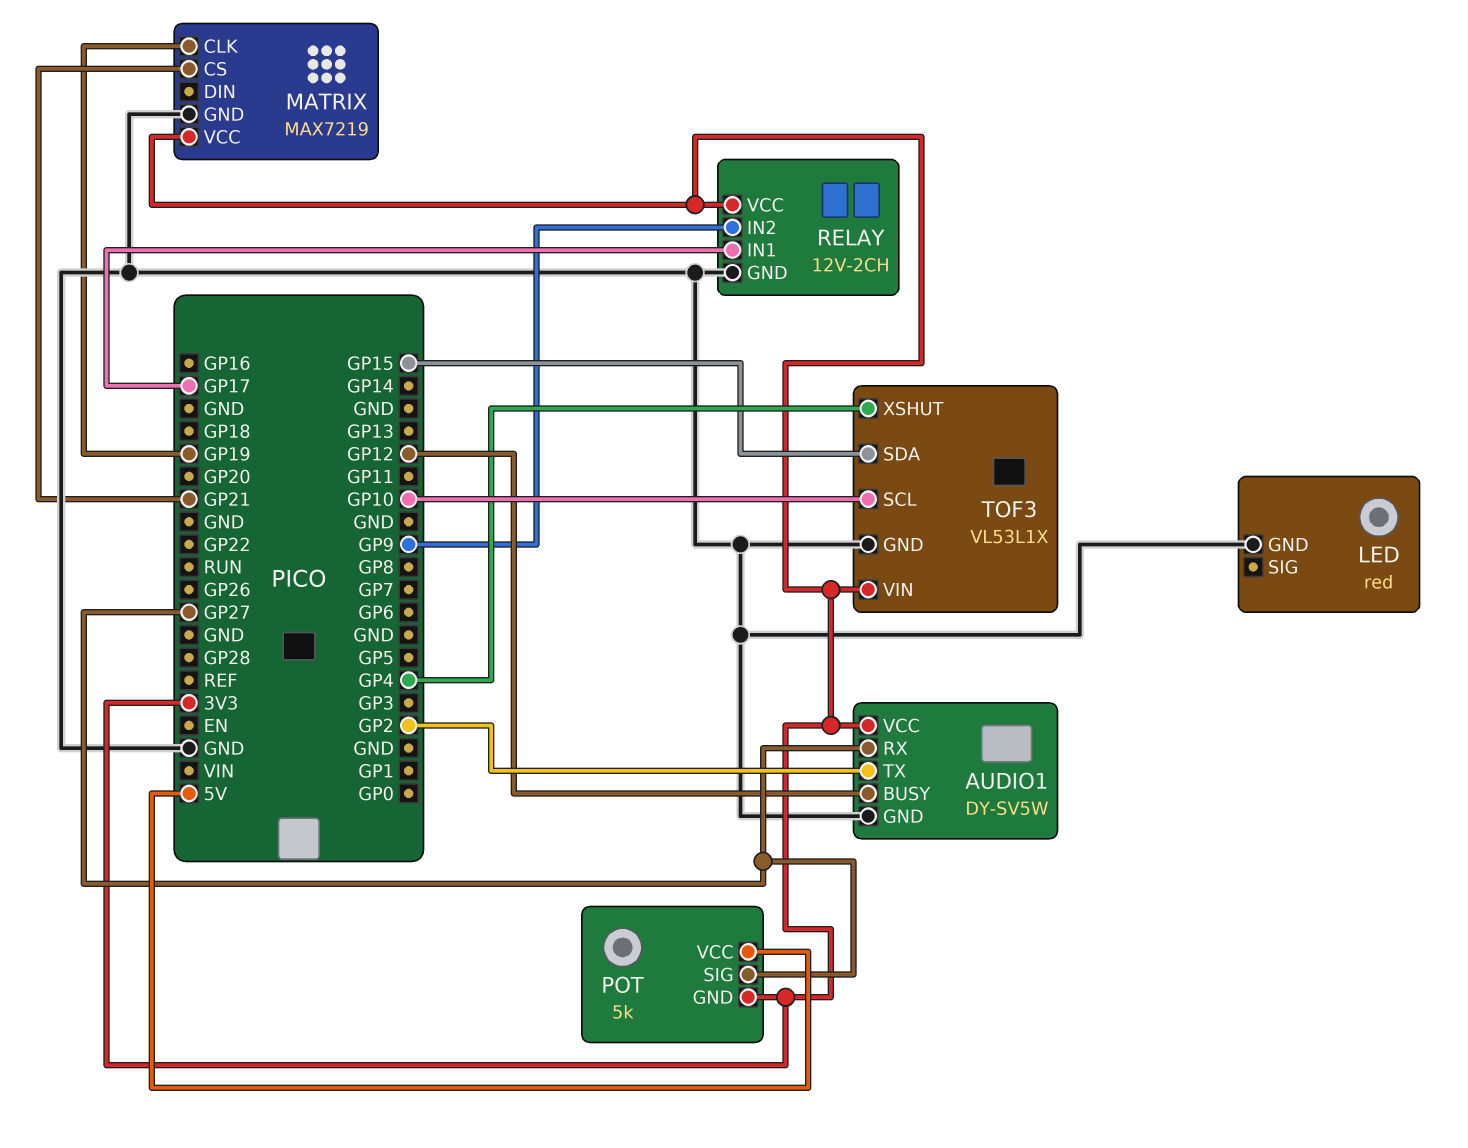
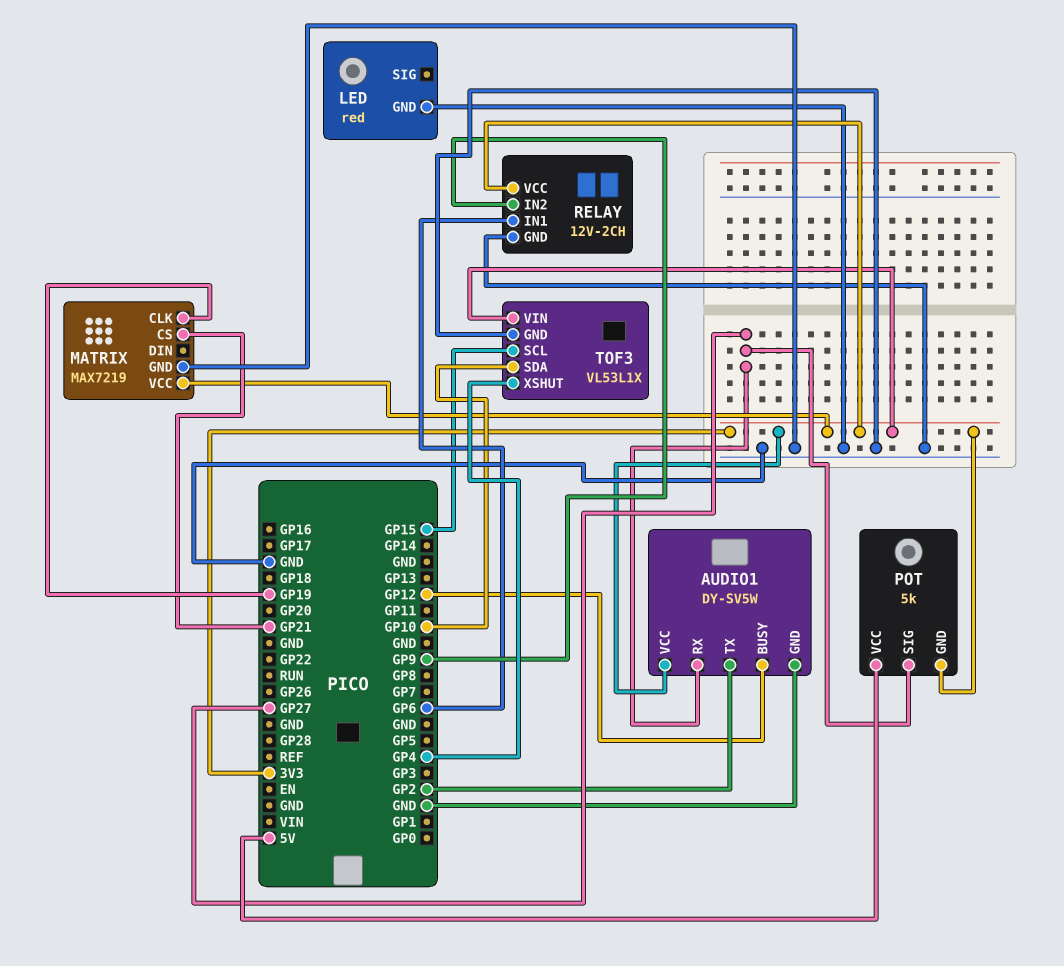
RELAY pin IN1: GP17 -> GP6
TOF3 pin SCL: GP10 -> GP15
TOF3 pin SDA: GP15 -> GP10

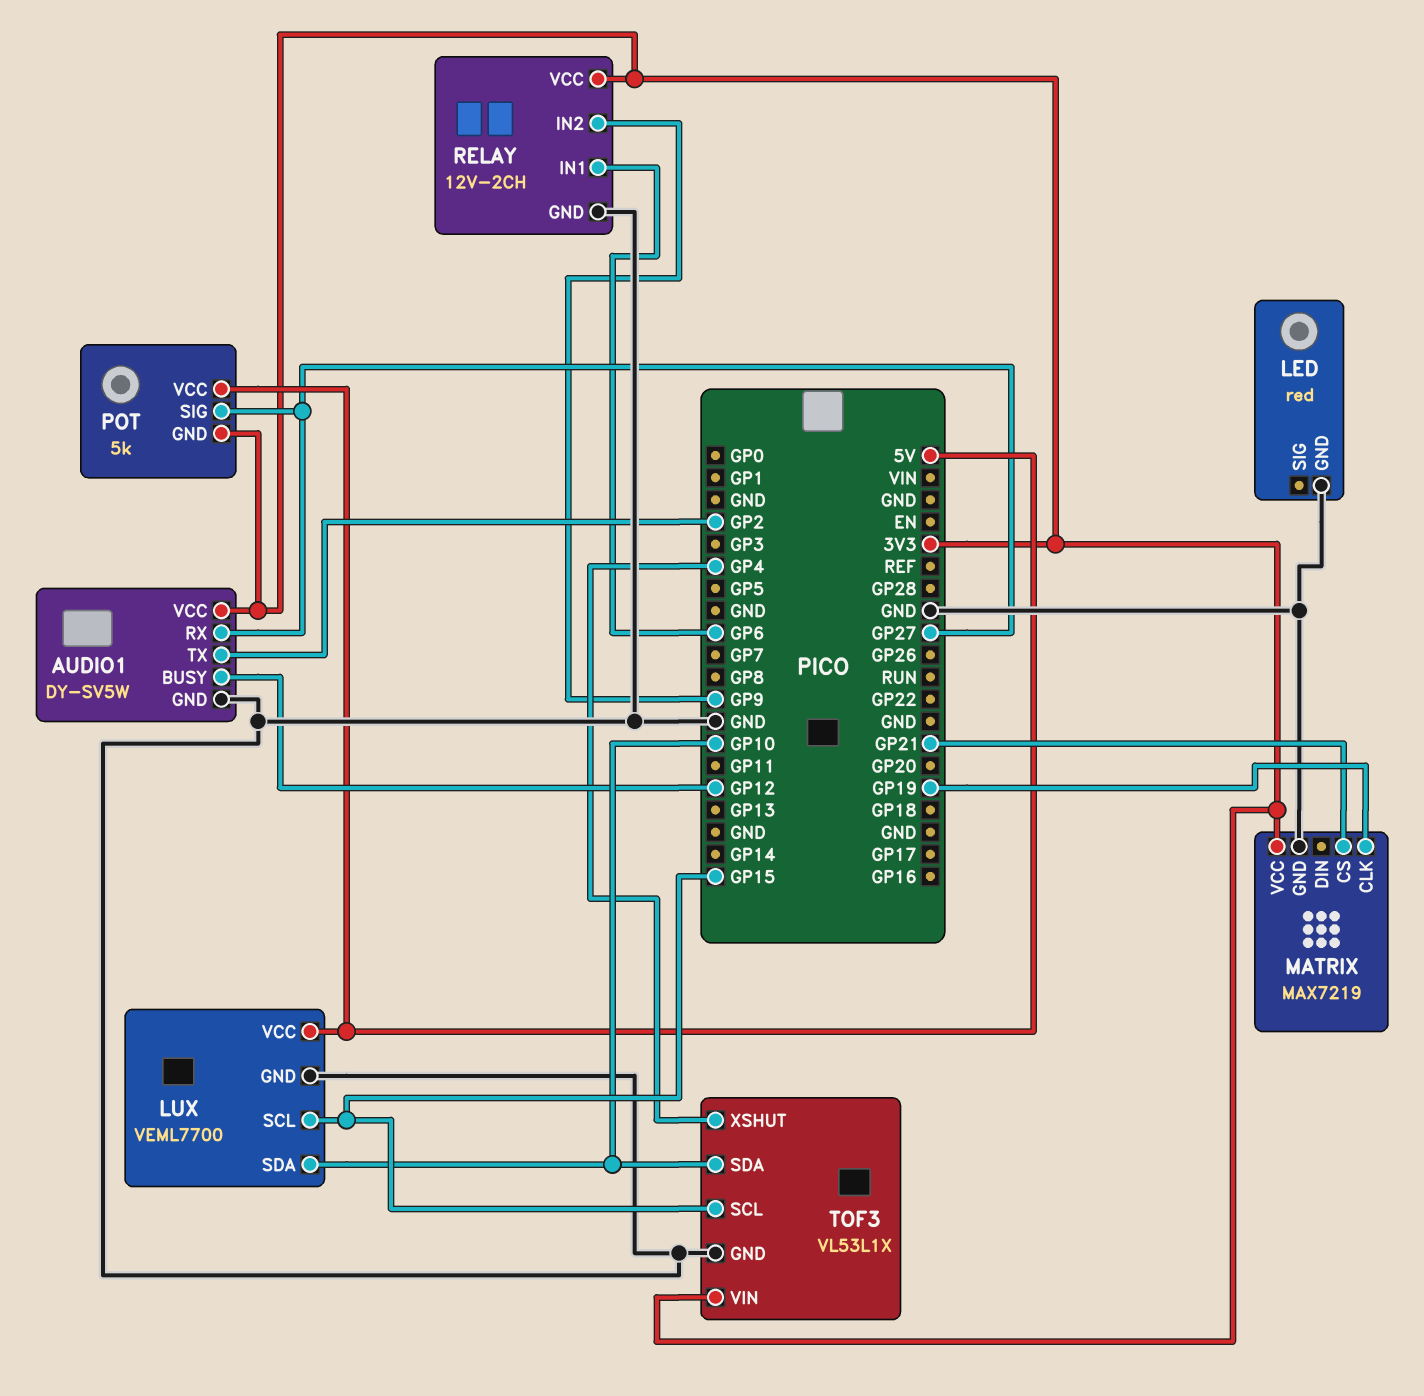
LUX: none -> VEML7700
LUX pin GND: none -> GND
LUX pin SCL: none -> GP15
LUX pin SDA: none -> GP10
LUX pin VCC: none -> 5V

